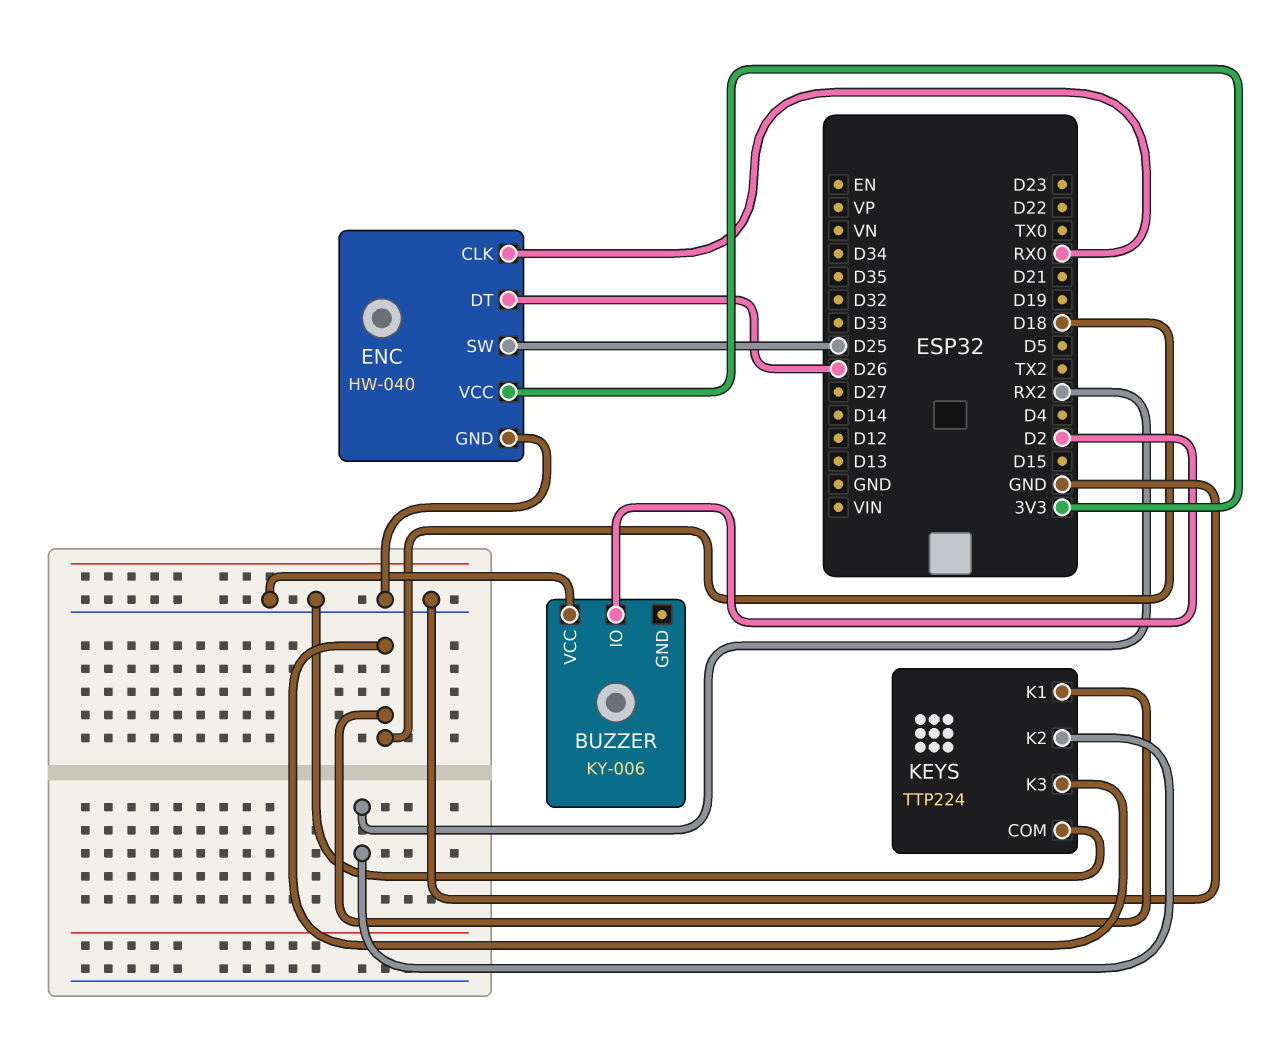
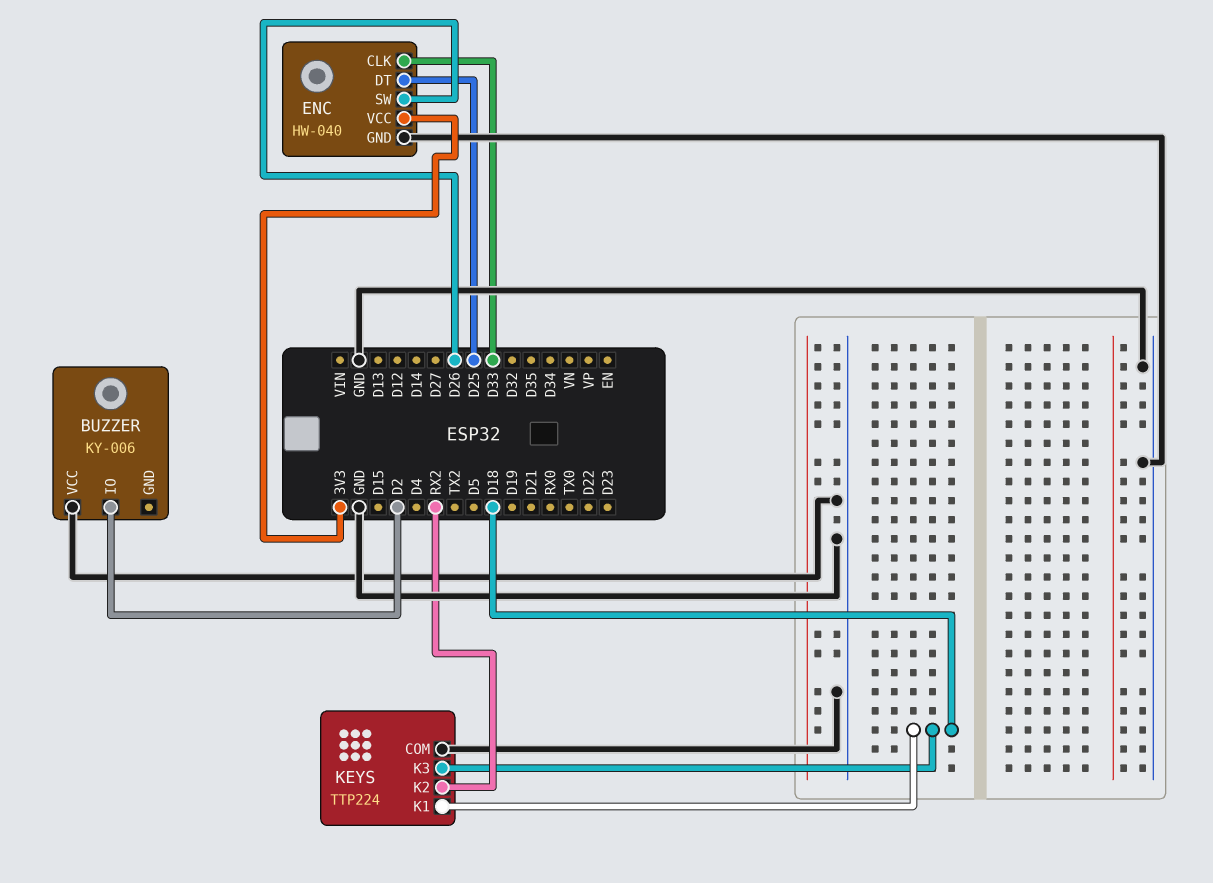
ENC pin CLK: RX0 -> D33
ENC pin DT: D26 -> D25
ENC pin SW: D25 -> D26

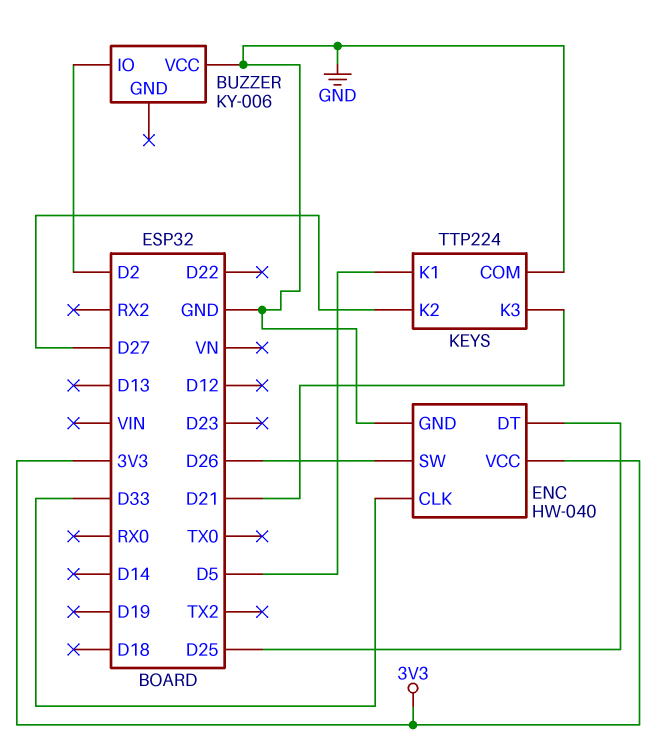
KEYS pin K1: D18 -> D5
KEYS pin K2: RX2 -> D27
KEYS pin K3: D18 -> D21

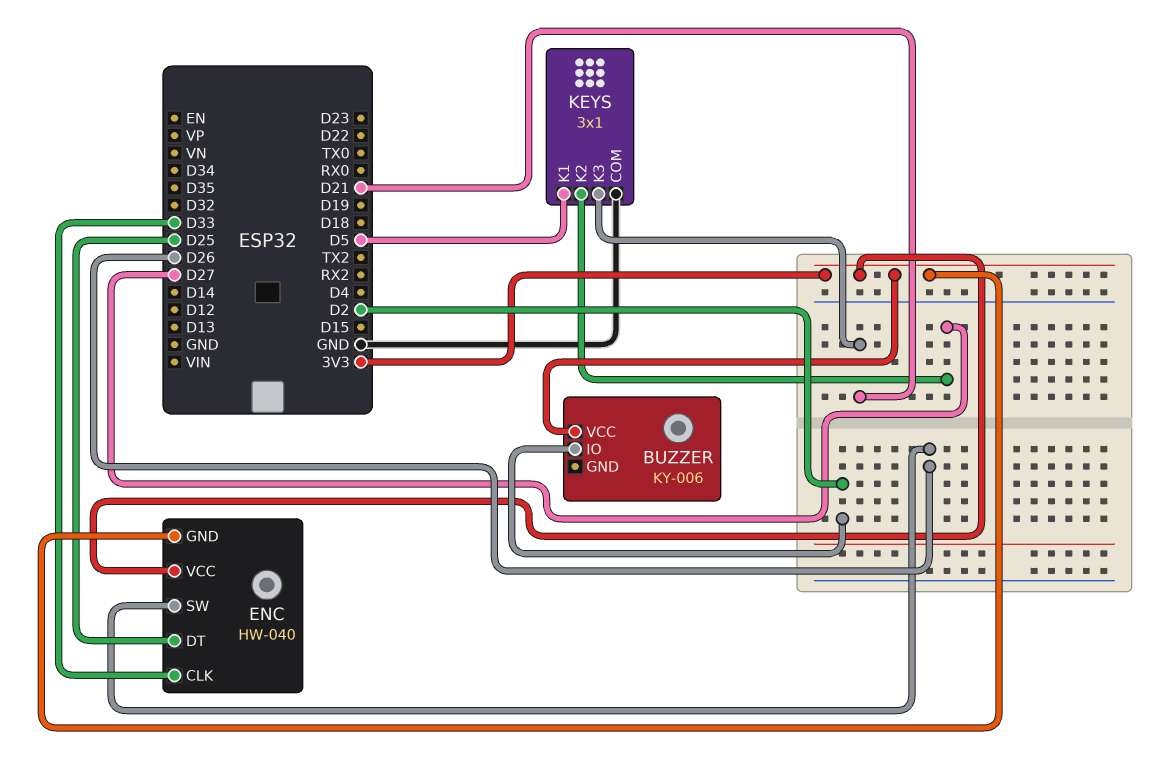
BUZZER pin VCC: GND -> 3V3
ENC pin GND: GND -> 3V3
KEYS: TTP224 -> 3x1

